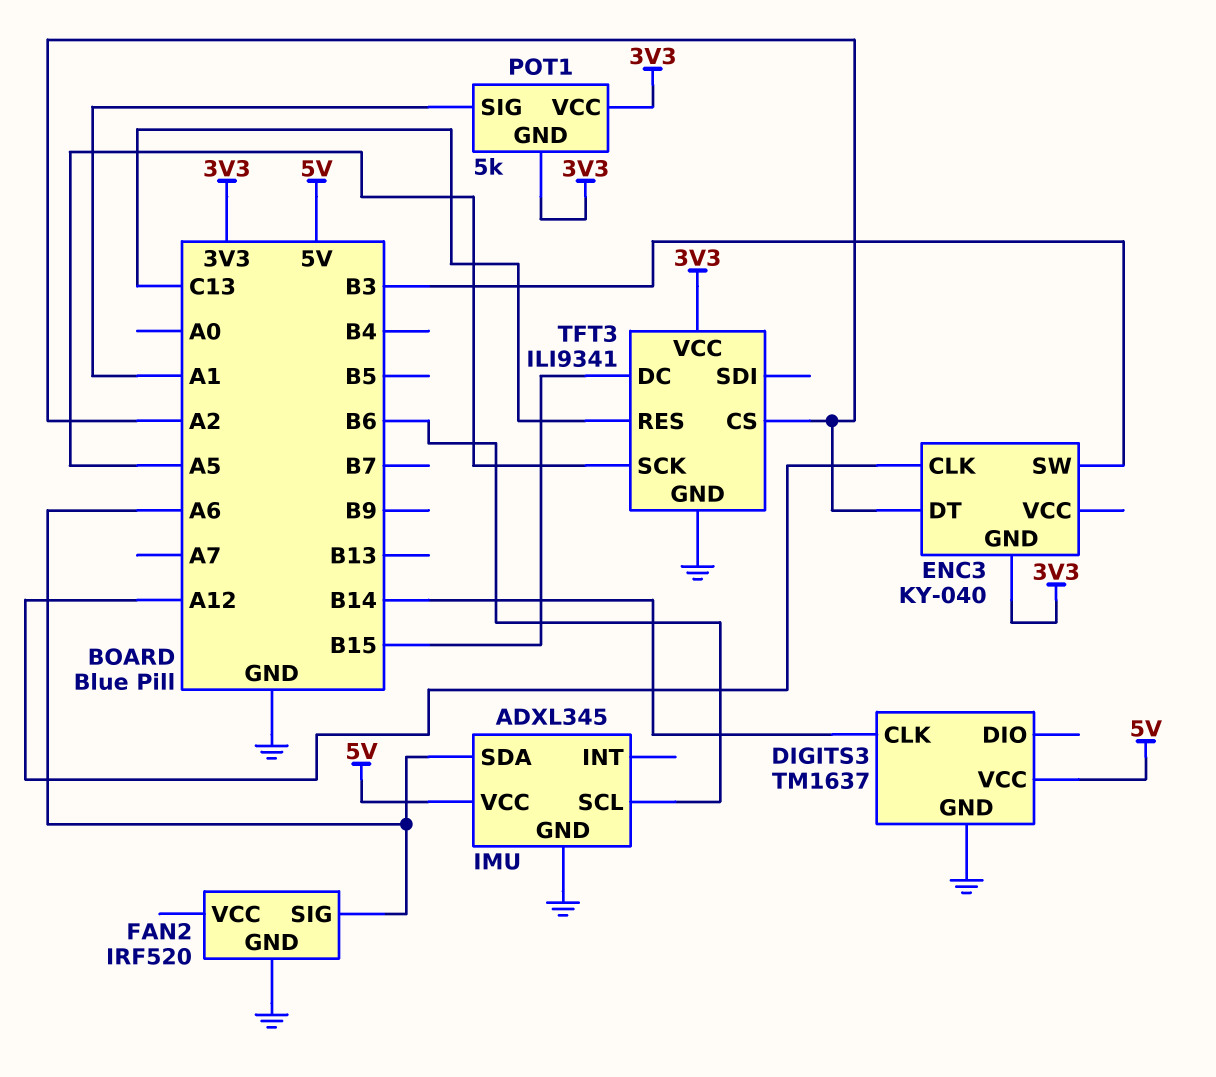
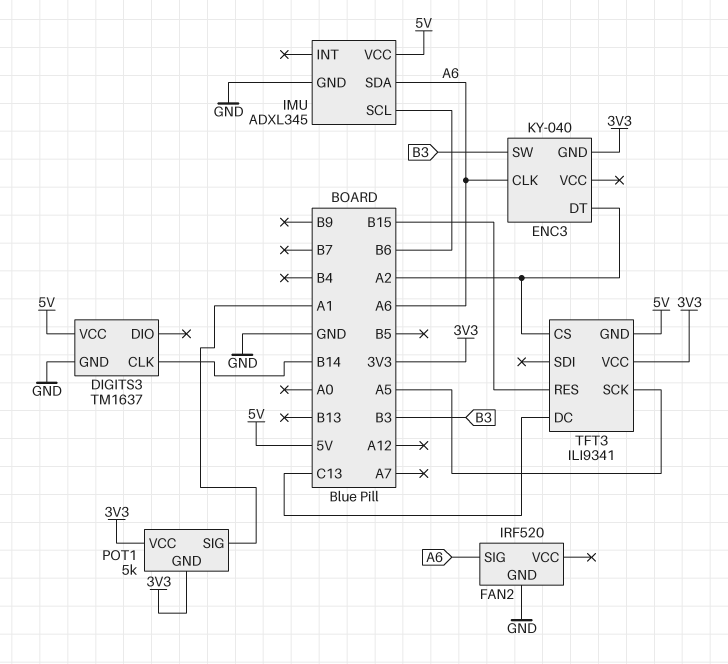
ENC3 pin CLK: A12 -> A6
TFT3 pin DC: B15 -> C13
TFT3 pin GND: GND -> 5V
TFT3 pin RES: C13 -> B15

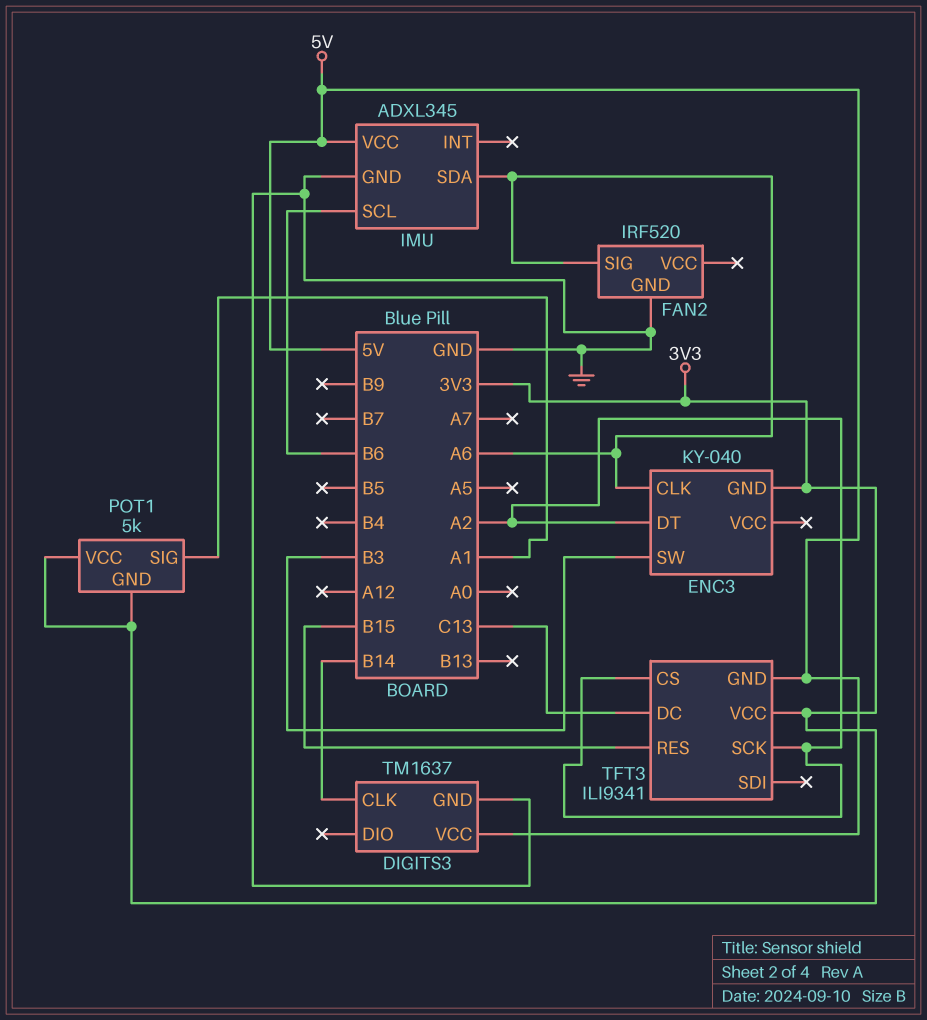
TFT3 pin SCK: A5 -> A2

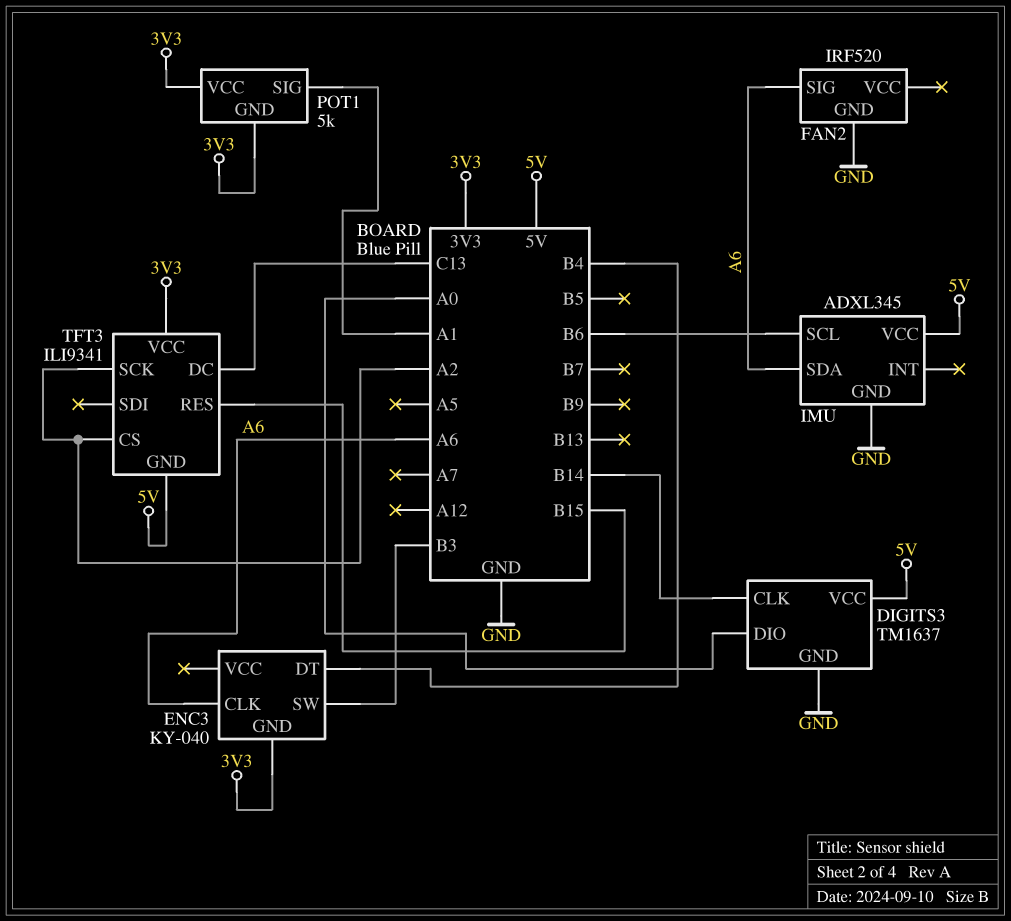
DIGITS3 pin DIO: none -> A0
ENC3 pin DT: A2 -> B4

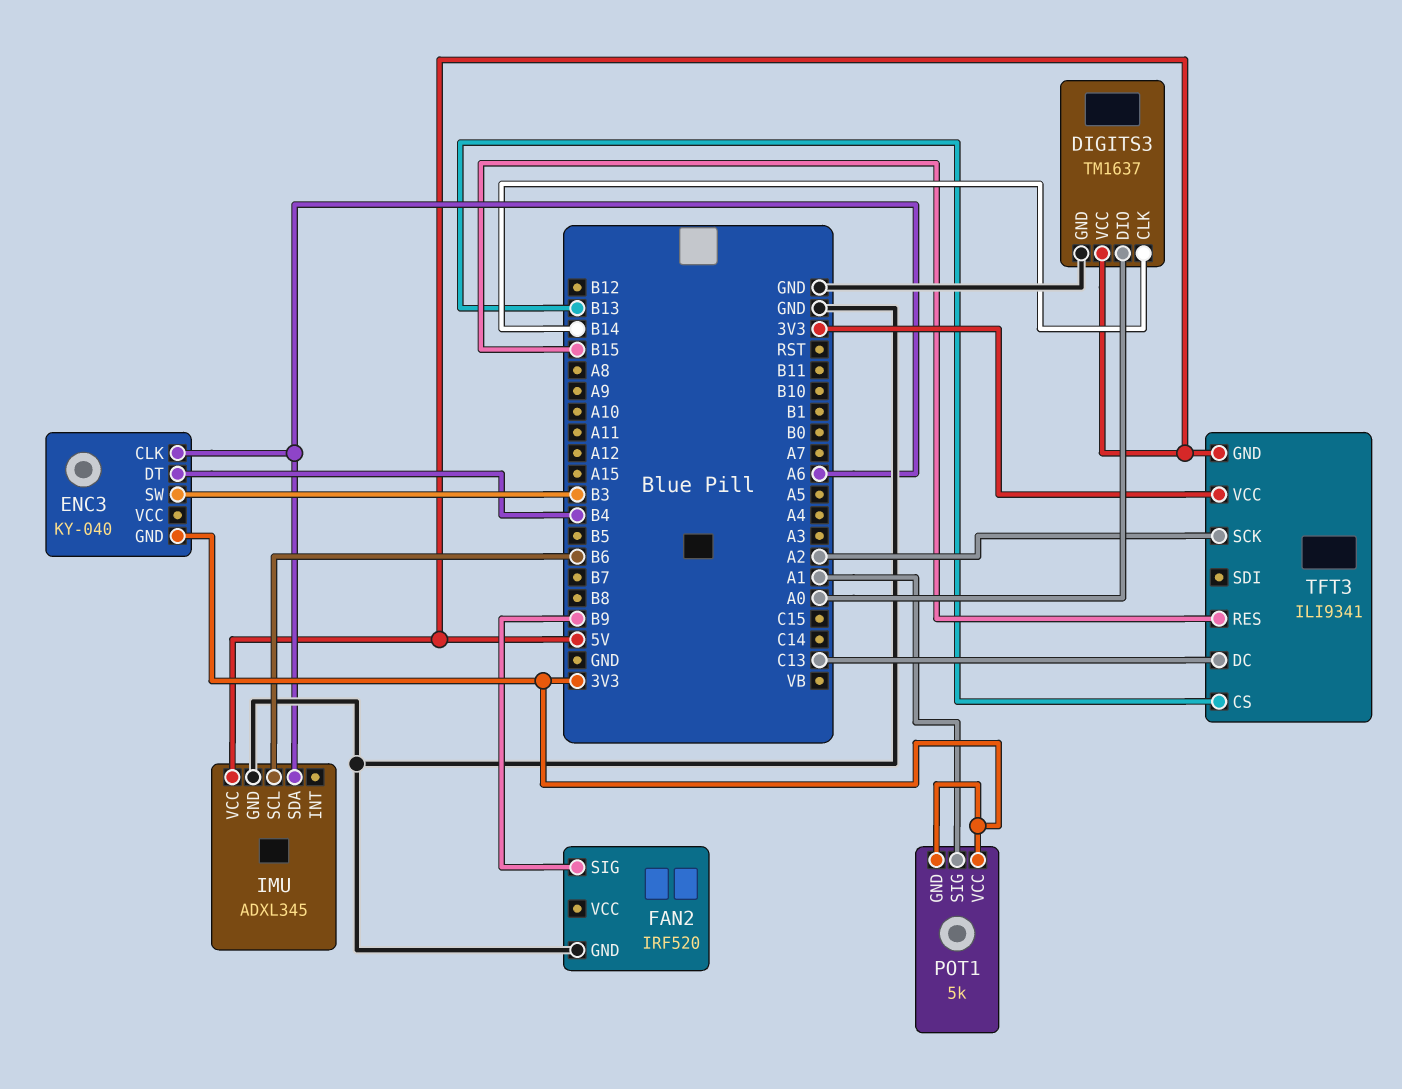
FAN2 pin SIG: A6 -> B9
TFT3 pin CS: A2 -> B13

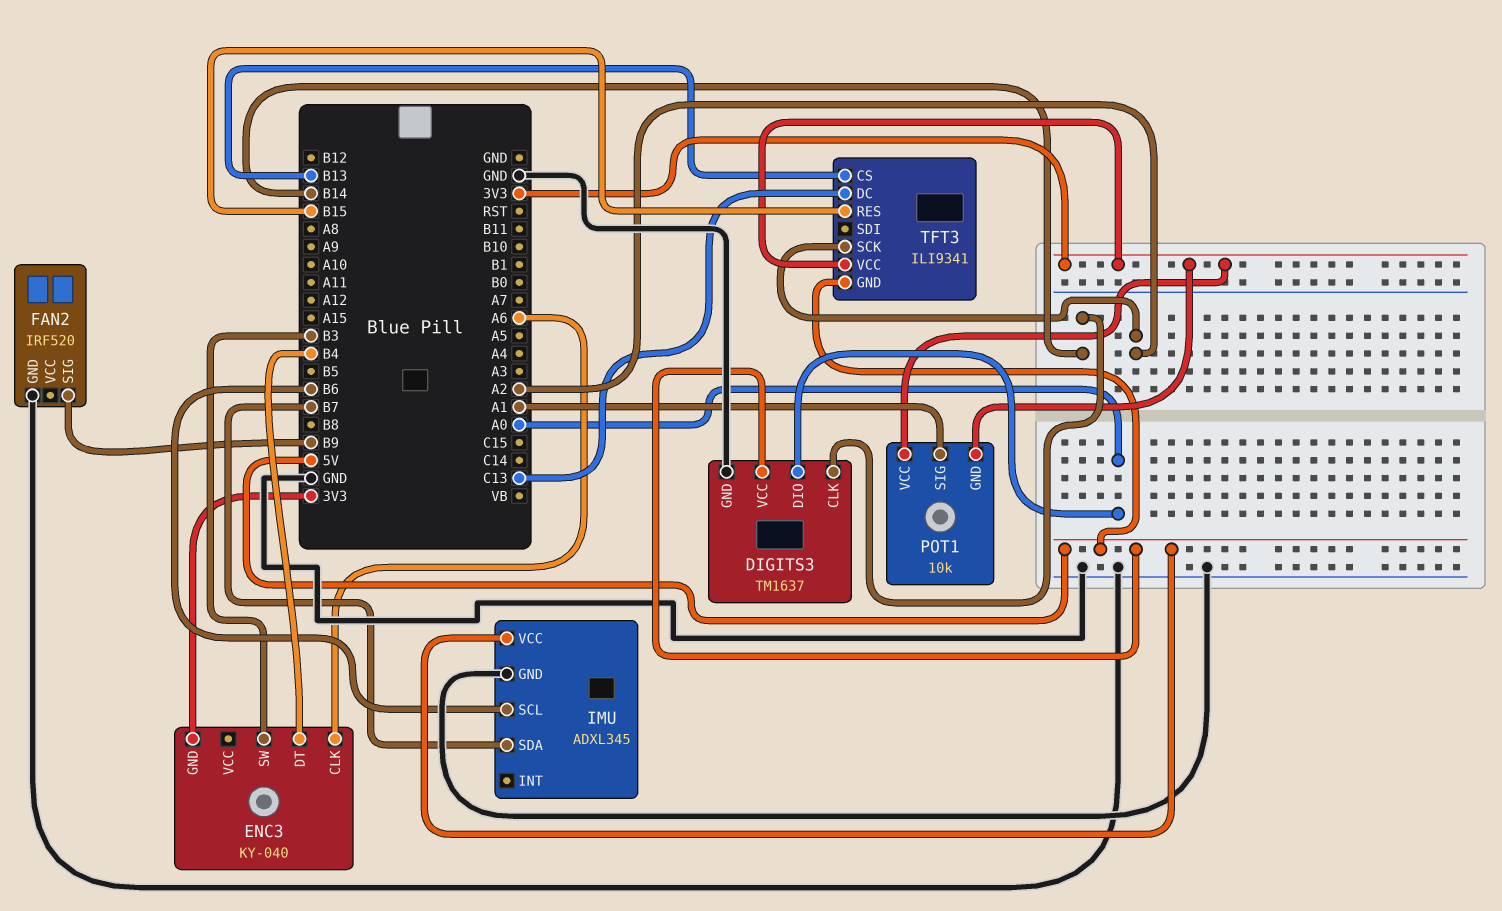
IMU pin SDA: A6 -> B7
POT1: 5k -> 10k

